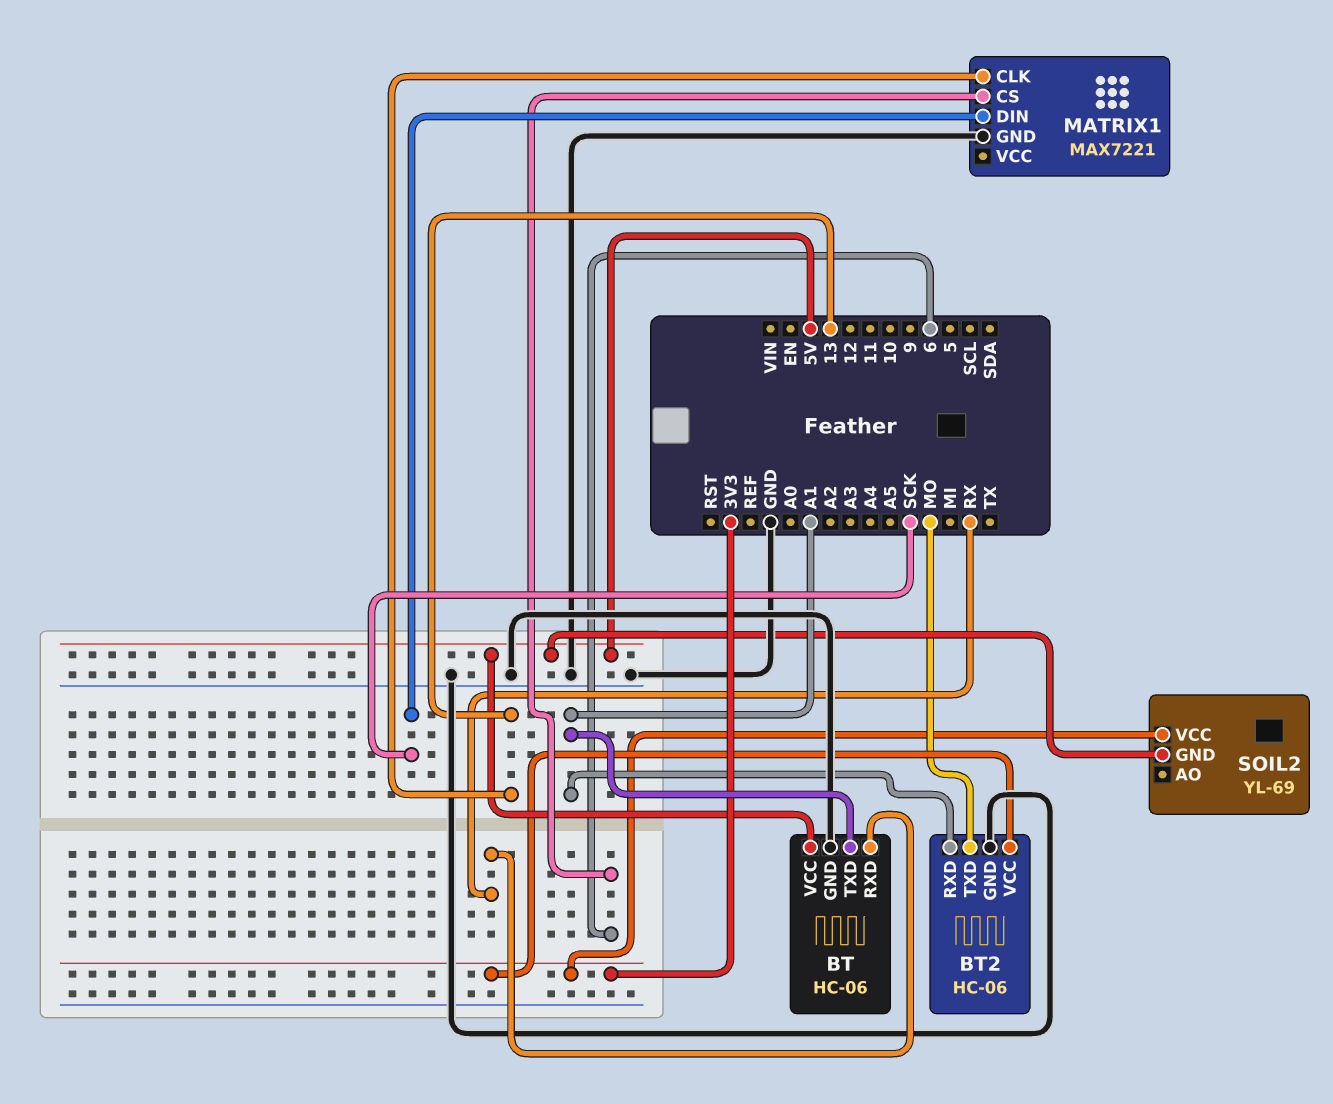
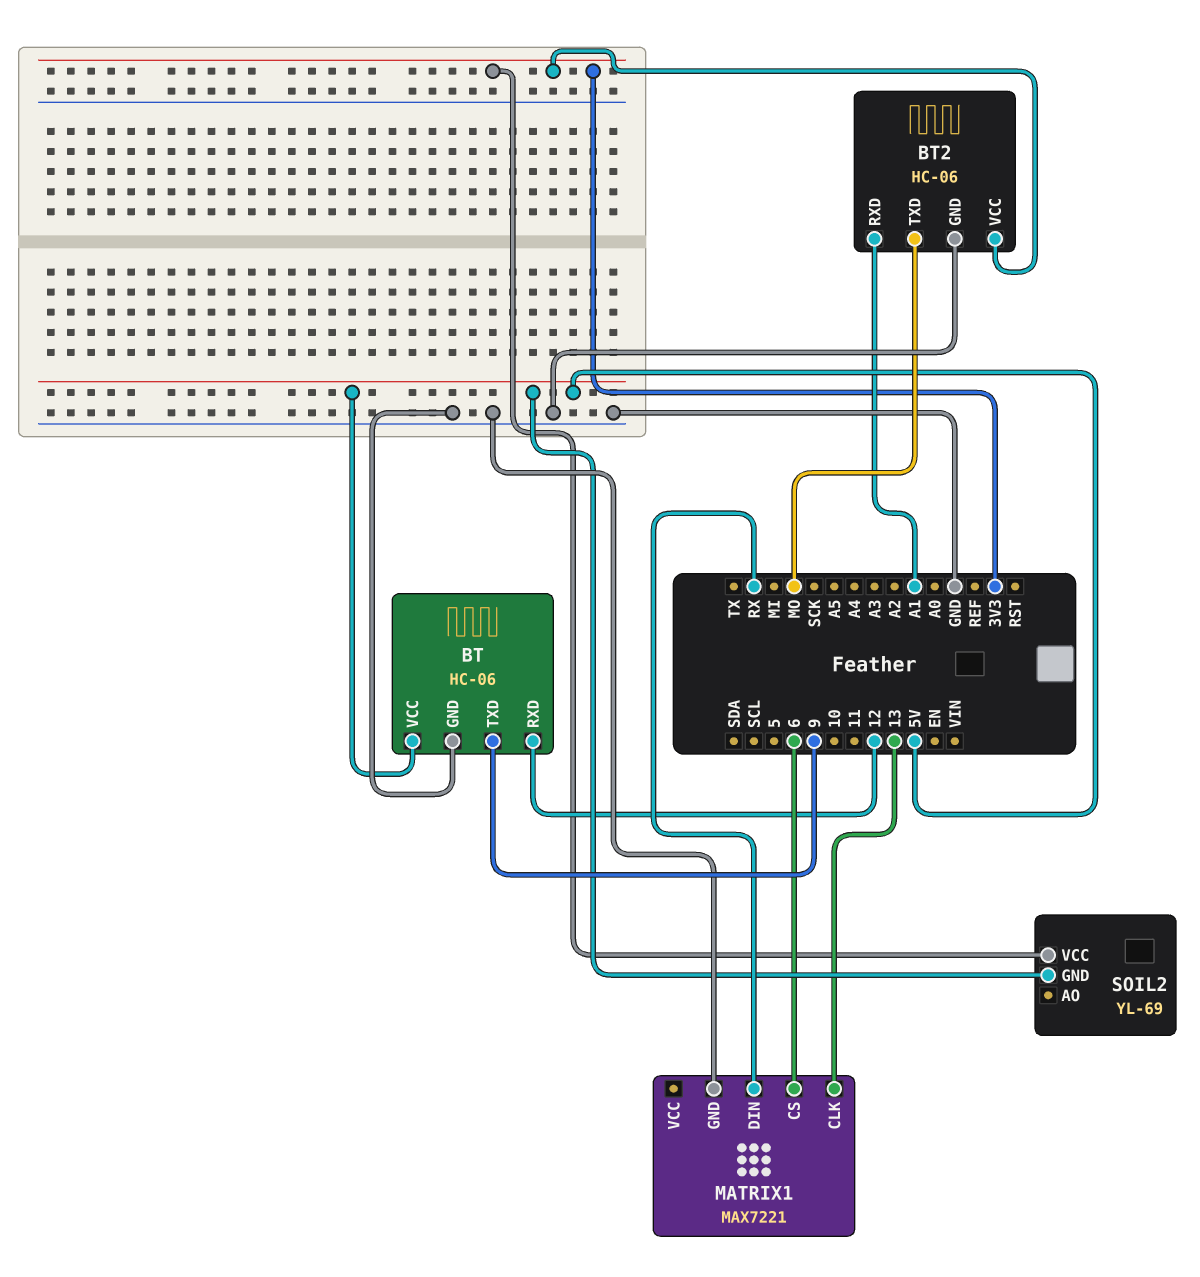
BT pin RXD: RX -> 12
BT pin TXD: A1 -> 9
MATRIX1 pin DIN: SCK -> RX

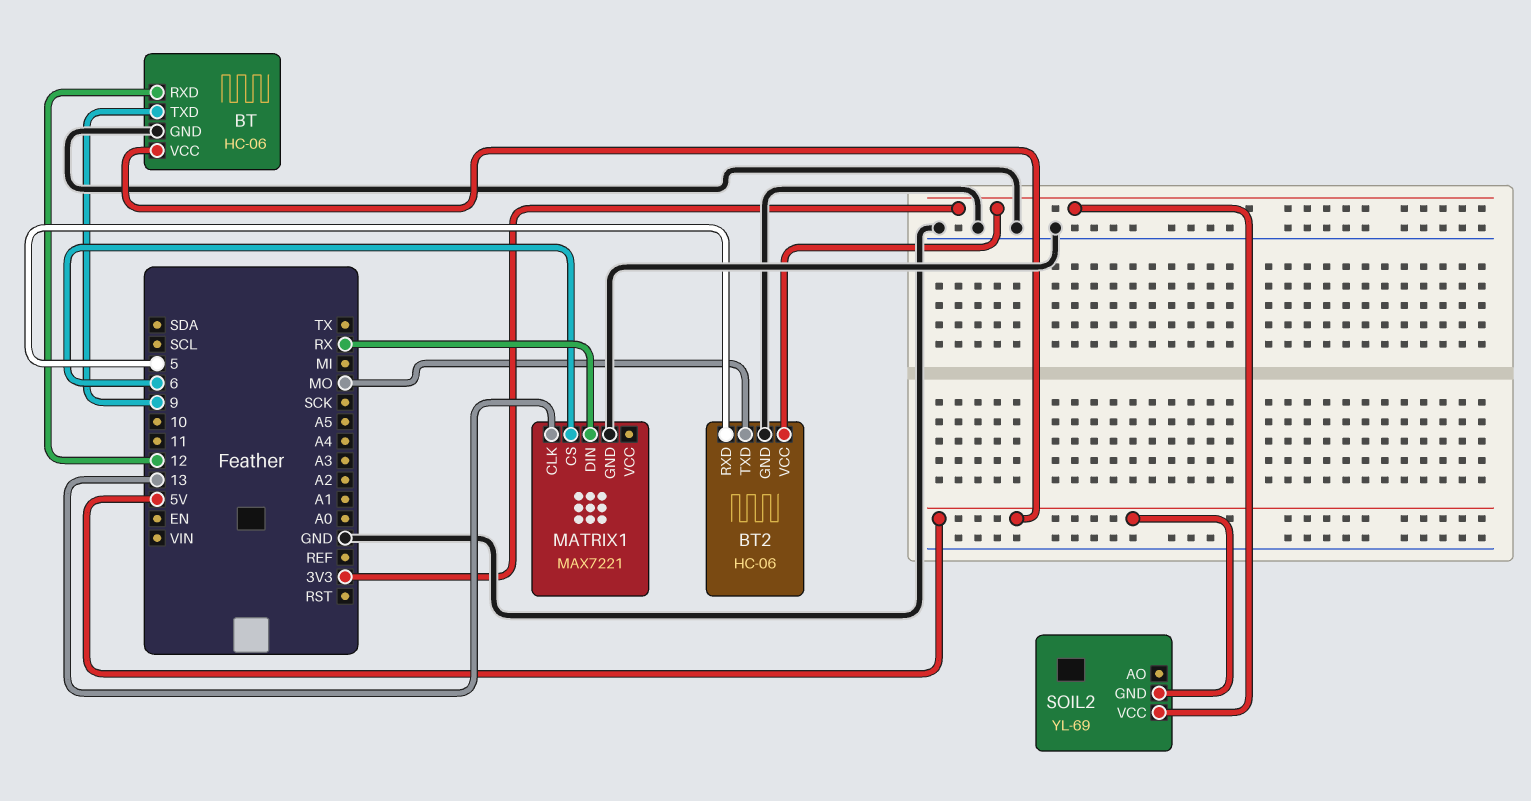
BT2 pin RXD: A1 -> 5

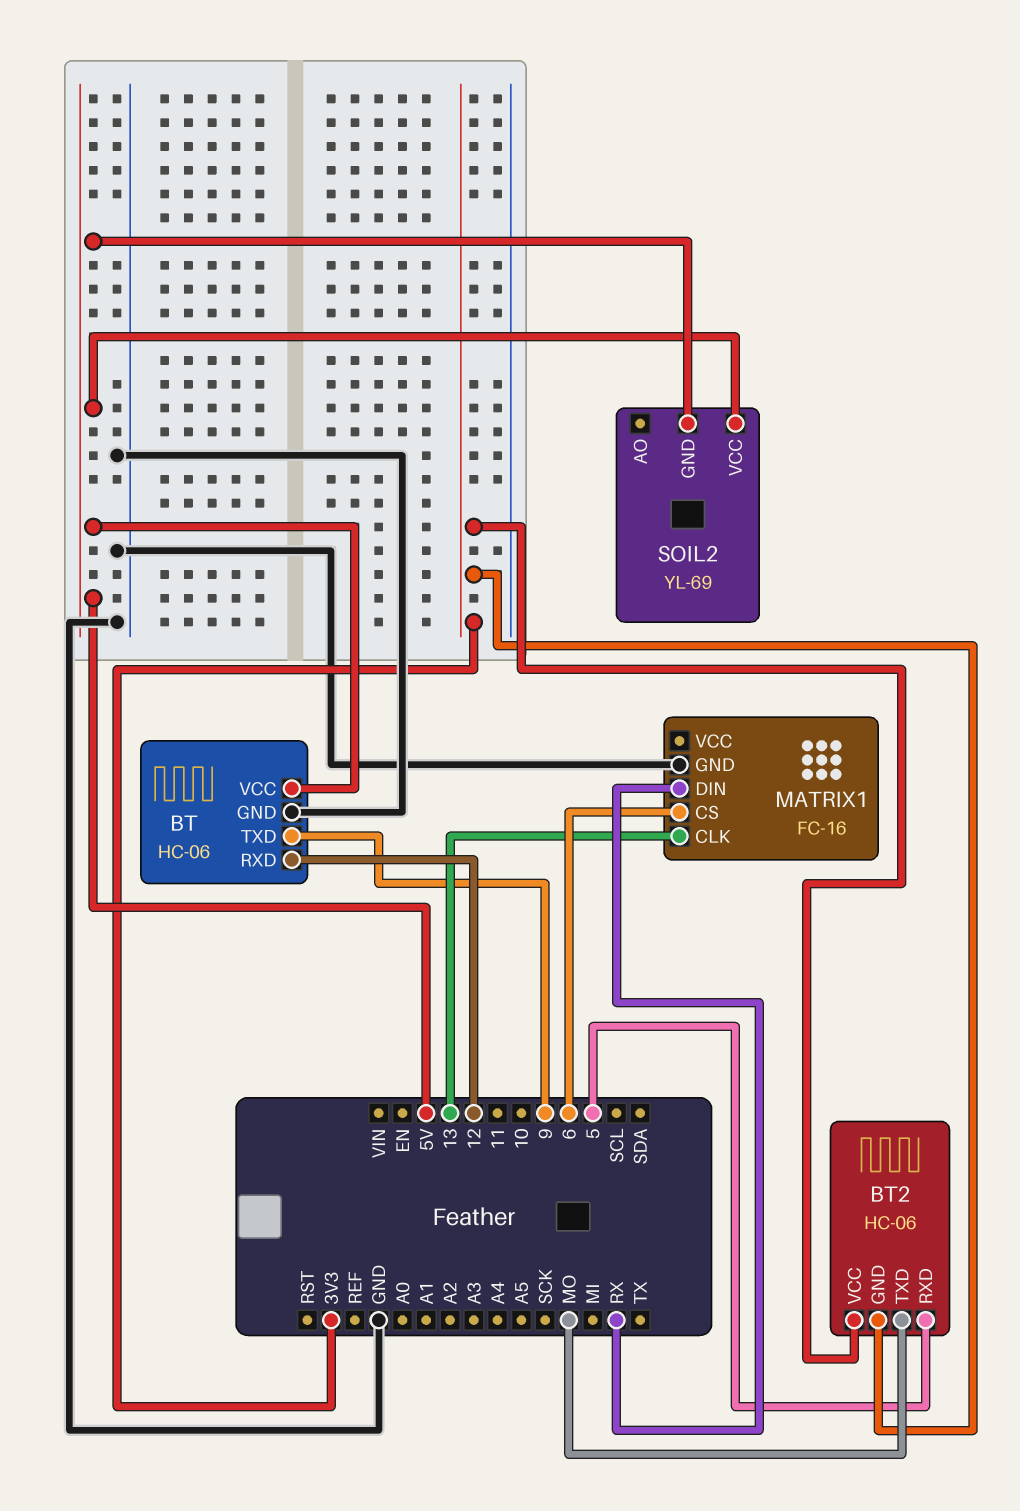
BT2 pin GND: GND -> 3V3
MATRIX1: MAX7221 -> FC-16
SOIL2 pin VCC: 3V3 -> 5V

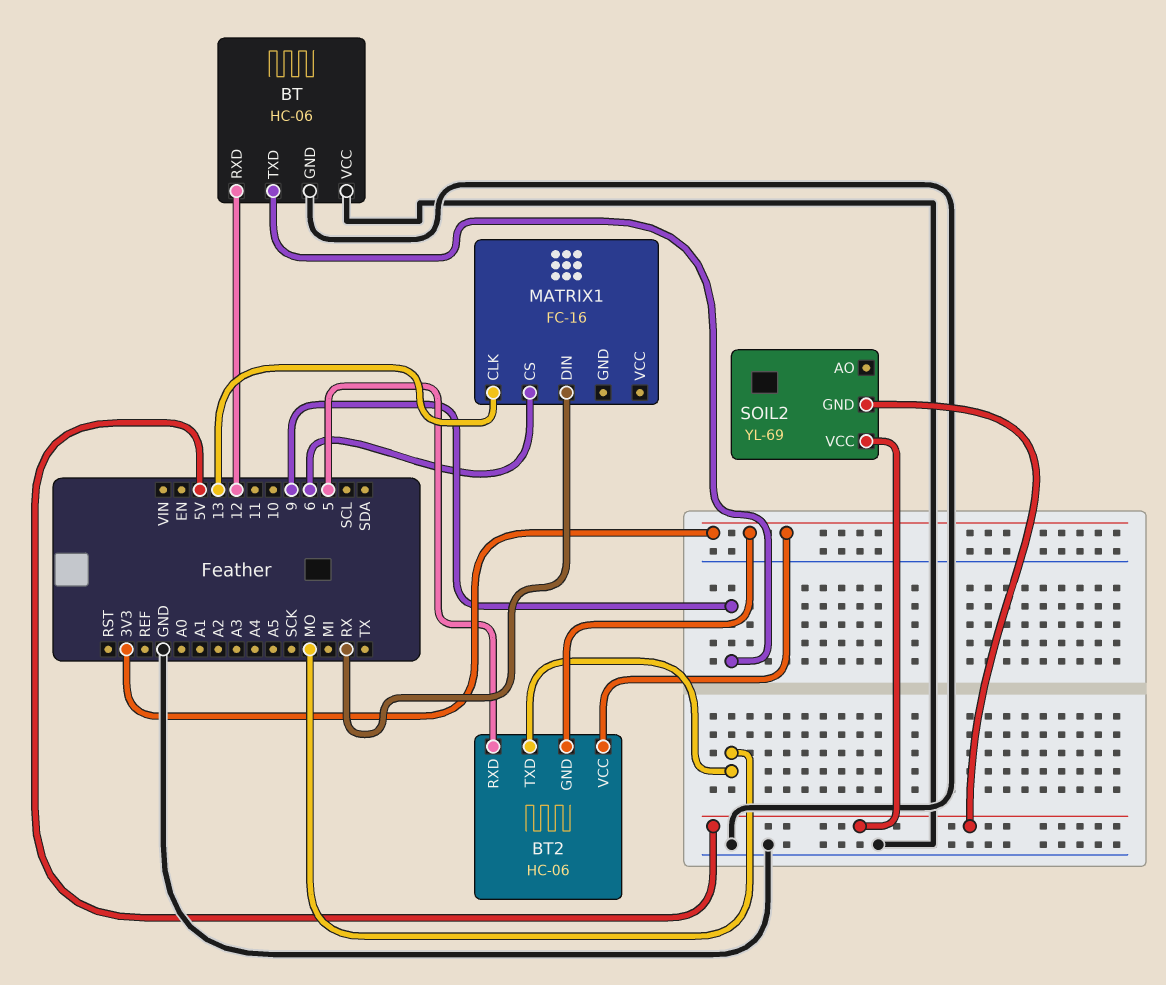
BT pin VCC: 5V -> GND
MATRIX1 pin GND: GND -> none

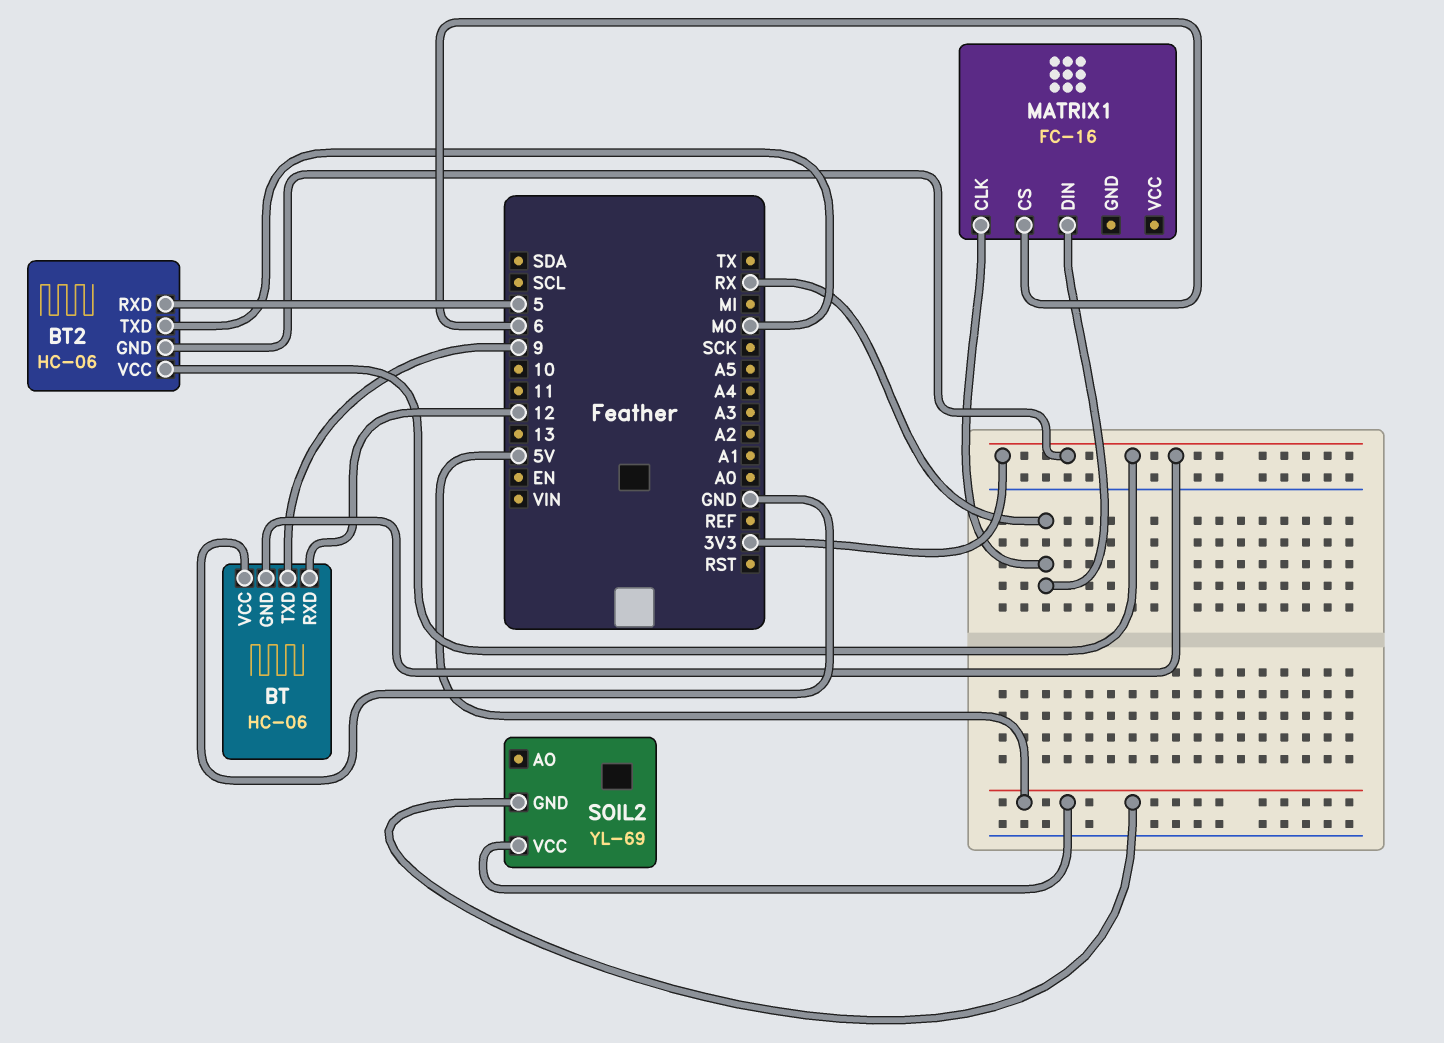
BT pin GND: GND -> 3V3
MATRIX1 pin CLK: 13 -> RX

